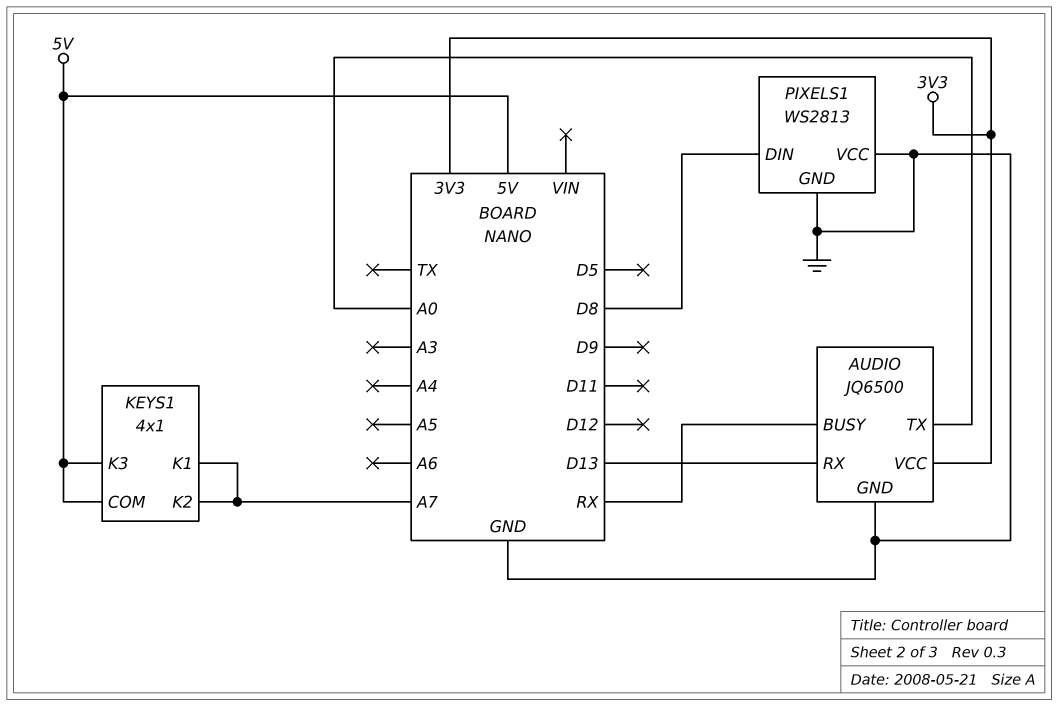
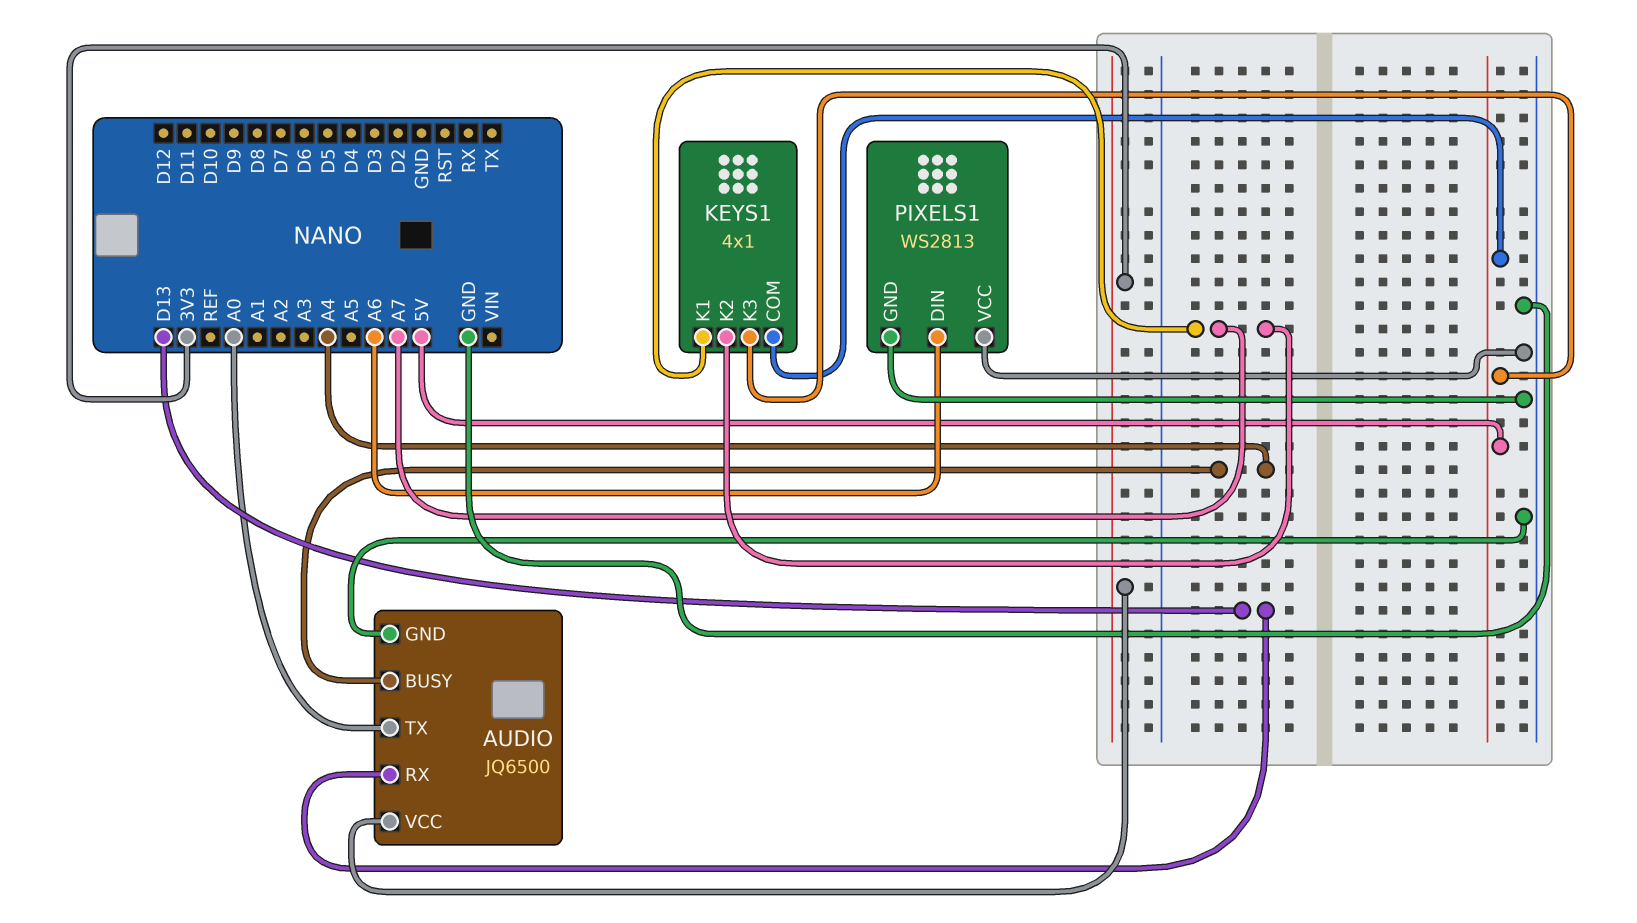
AUDIO pin BUSY: RX -> A4
PIXELS1 pin DIN: D8 -> A6

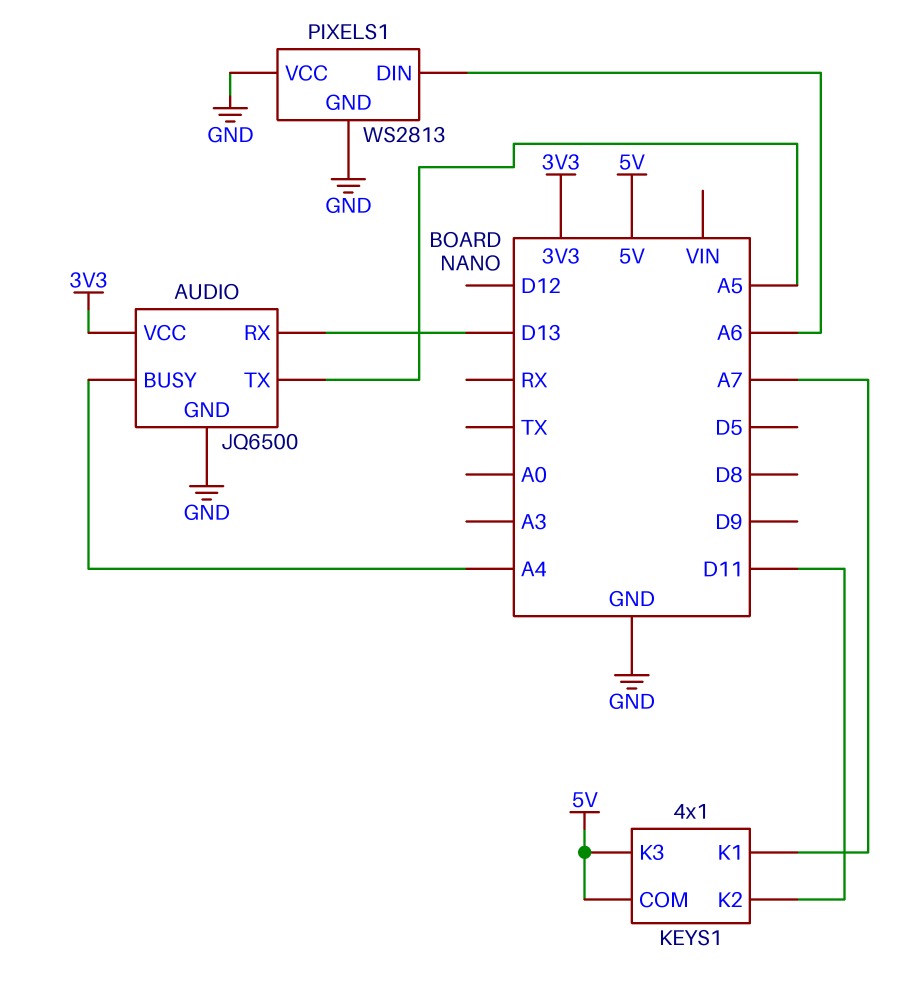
AUDIO pin TX: A0 -> A5
KEYS1 pin K2: A7 -> D11

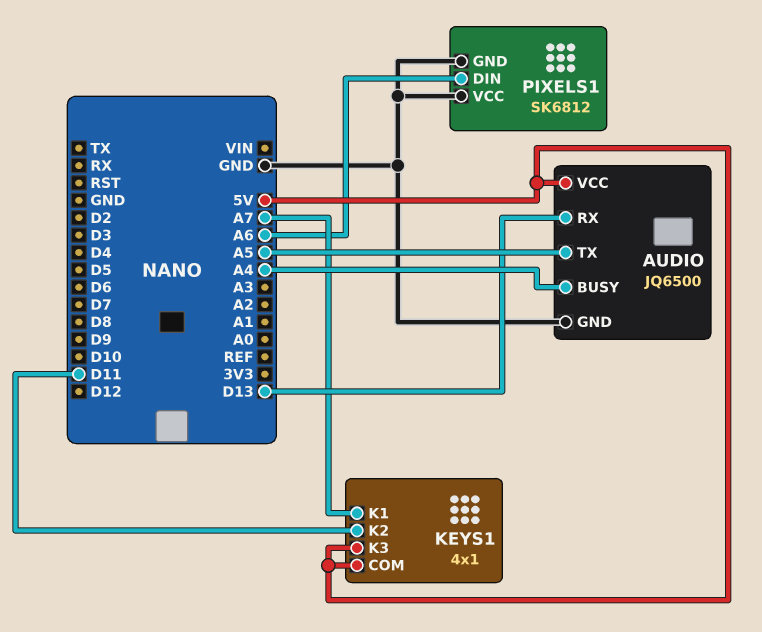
AUDIO pin VCC: 3V3 -> 5V
PIXELS1: WS2813 -> SK6812

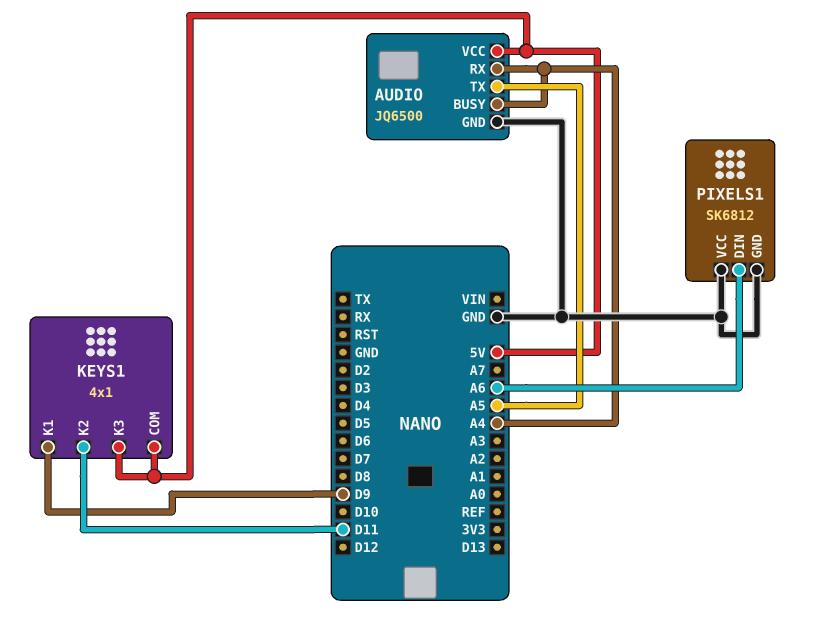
AUDIO pin RX: D13 -> A4
KEYS1 pin K1: A7 -> D9

